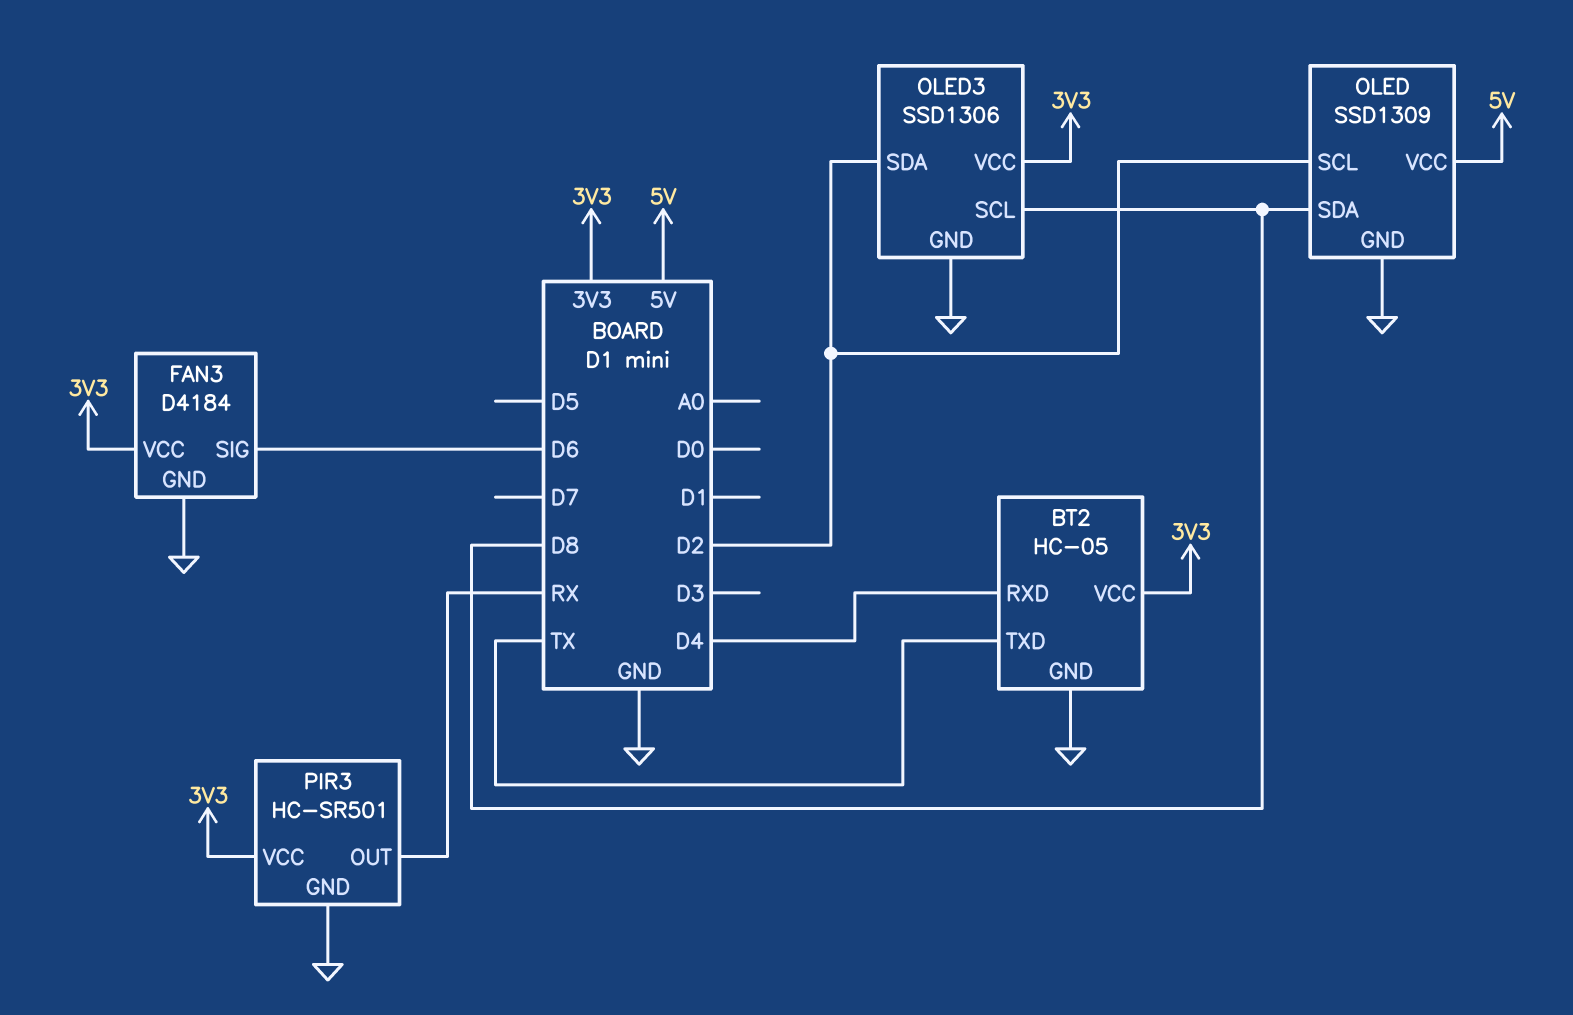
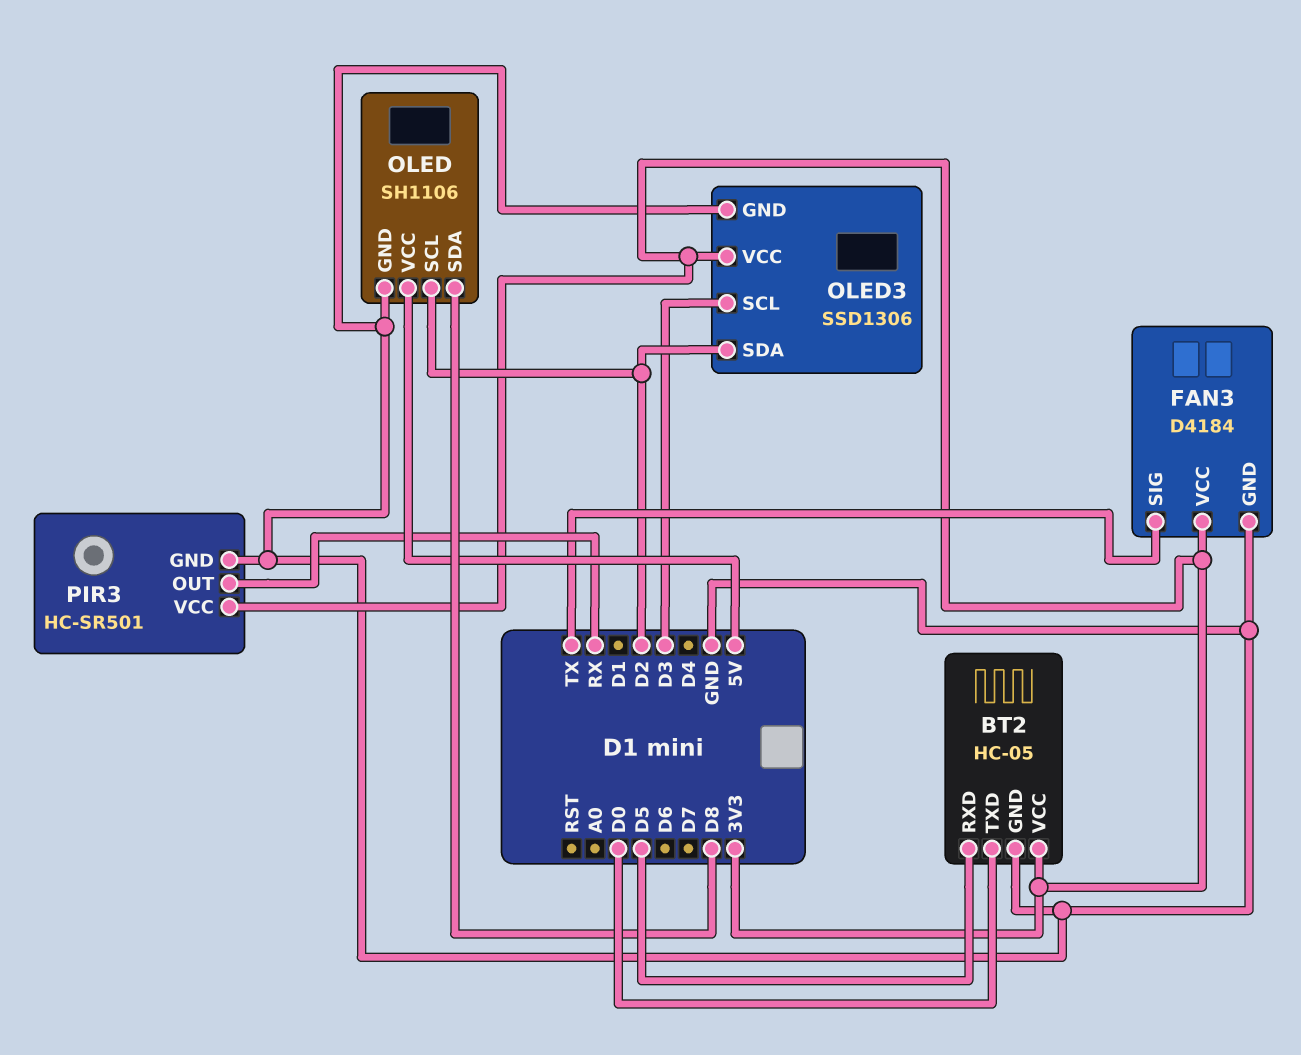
BT2 pin RXD: D4 -> D5
BT2 pin TXD: TX -> D0
FAN3 pin SIG: D6 -> TX
OLED: SSD1309 -> SH1106
OLED3 pin SCL: D8 -> D3

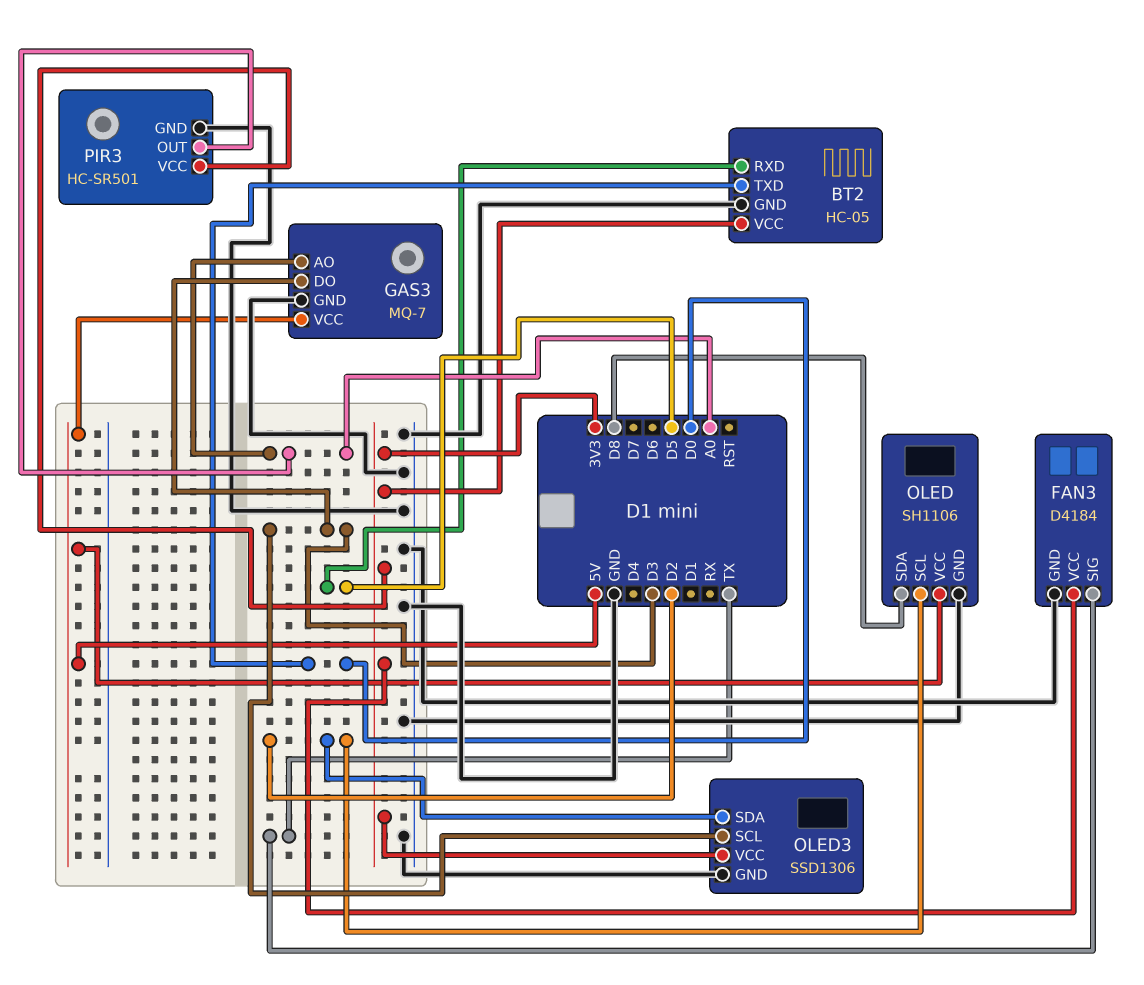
GAS3: none -> MQ-7
GAS3 pin AO: none -> A0
GAS3 pin DO: none -> D3
GAS3 pin GND: none -> GND
GAS3 pin VCC: none -> 5V
PIR3 pin OUT: RX -> A0

